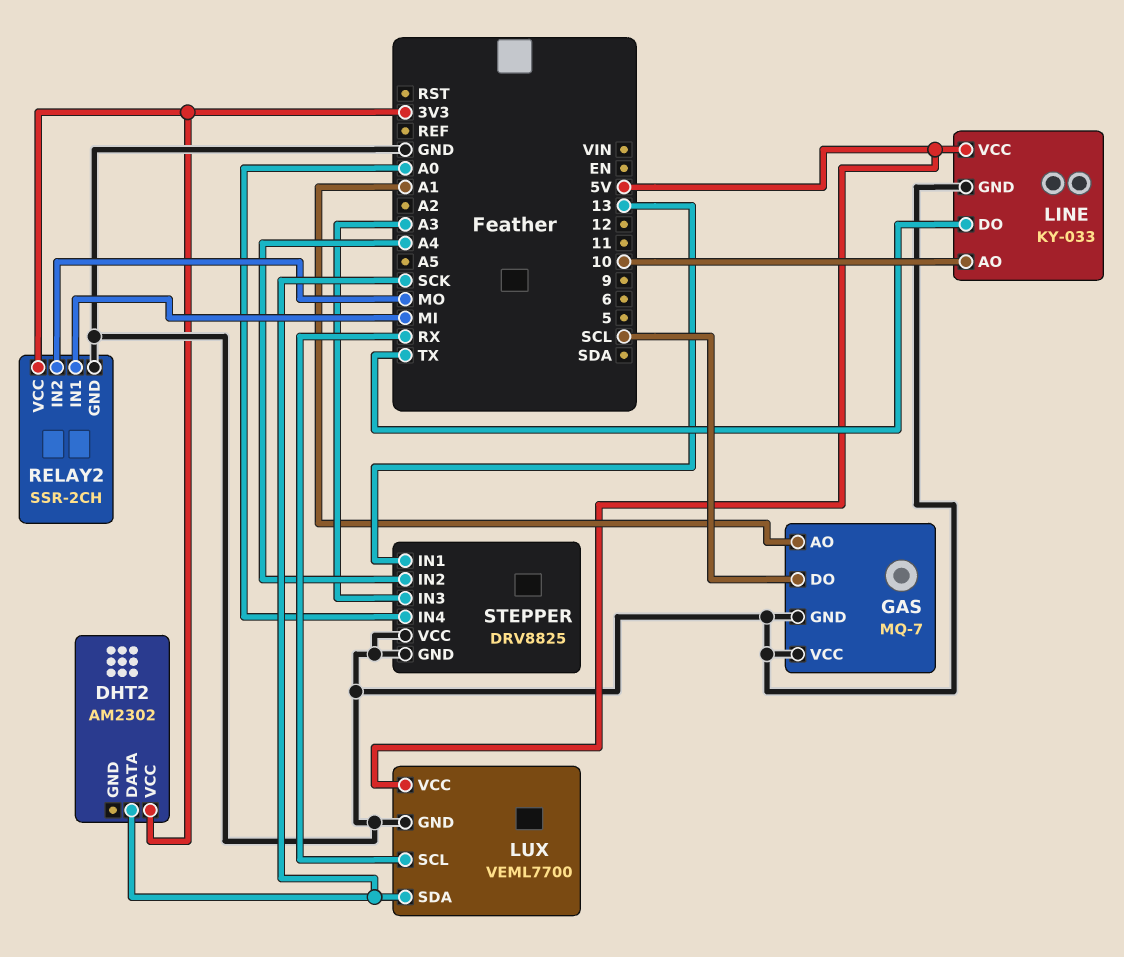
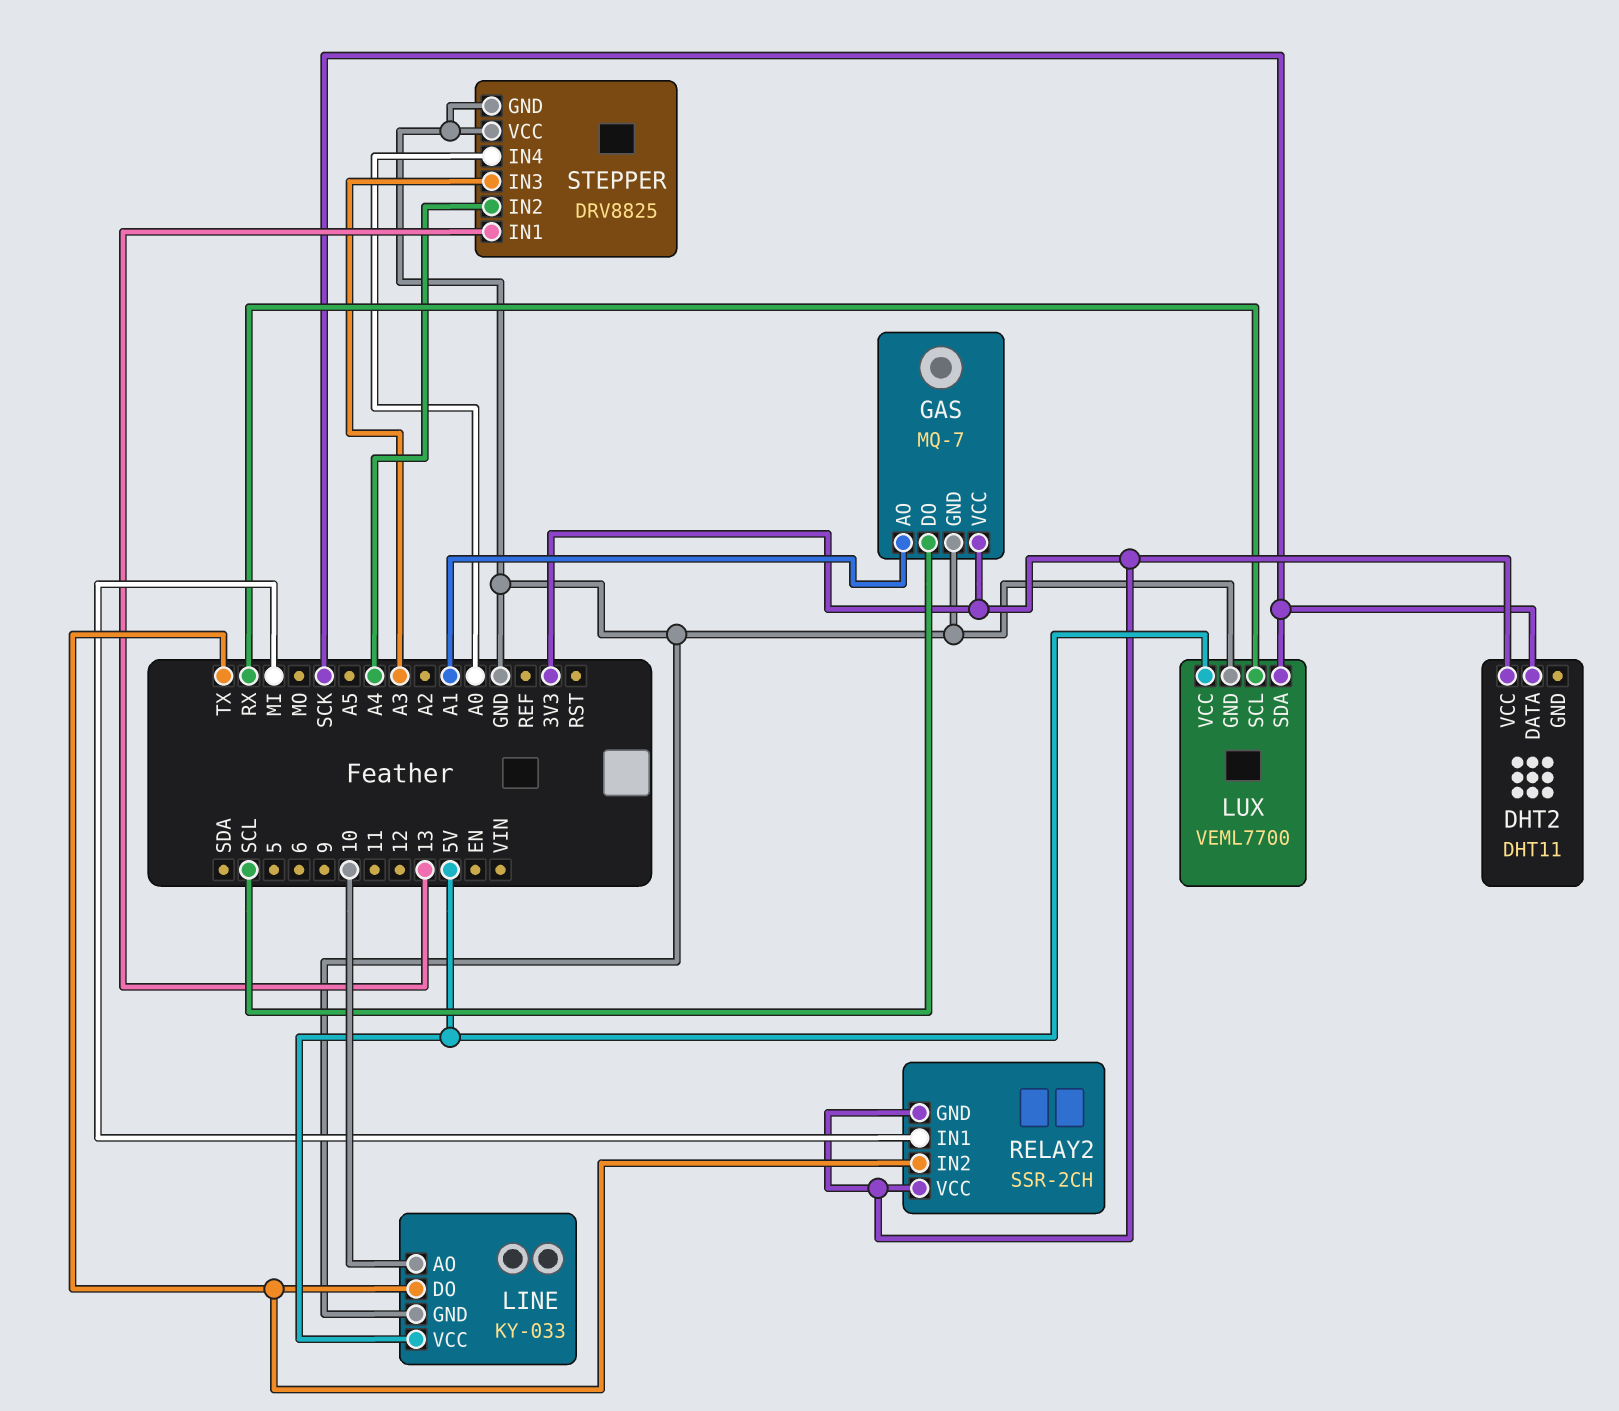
DHT2: AM2302 -> DHT11
GAS pin VCC: GND -> 3V3
RELAY2 pin GND: GND -> 3V3
RELAY2 pin IN2: MO -> TX

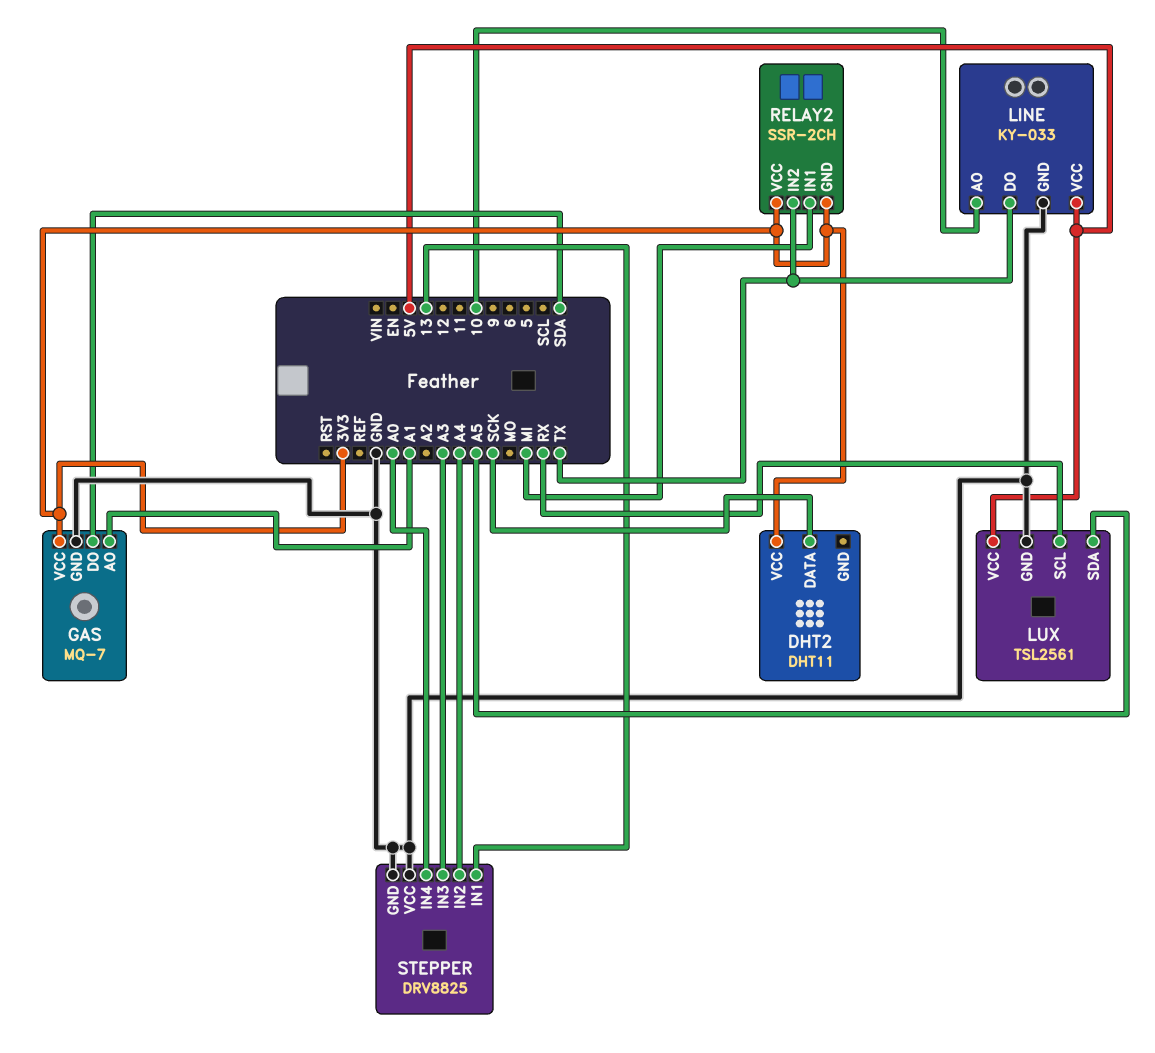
GAS pin DO: SCL -> SDA
LUX: VEML7700 -> TSL2561
LUX pin SDA: SCK -> A5

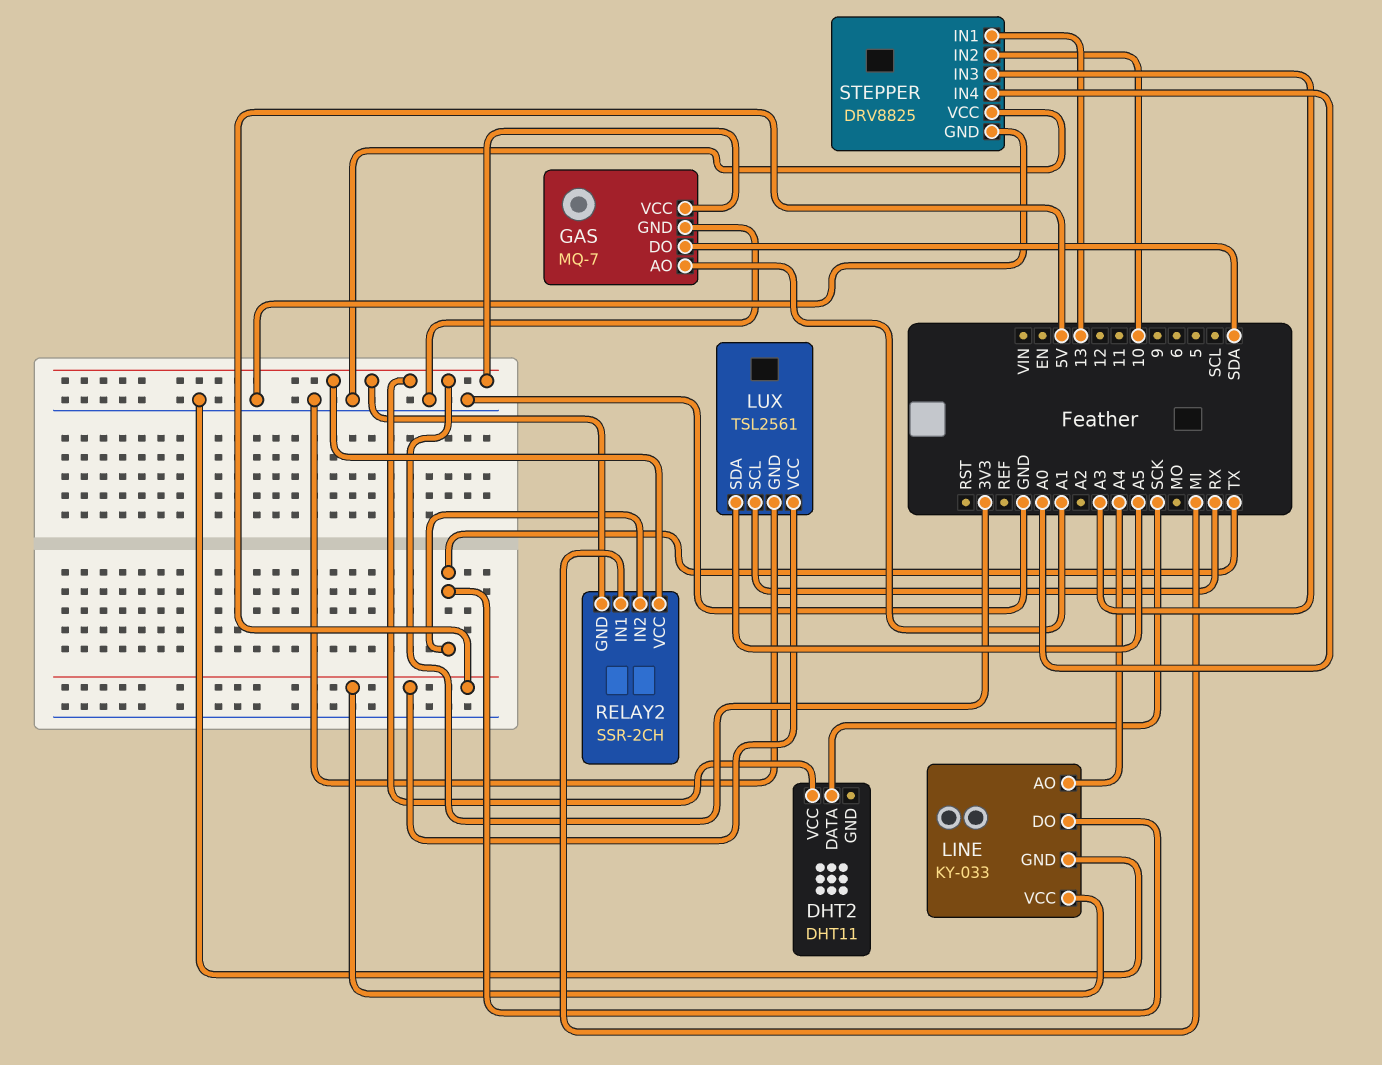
LINE pin AO: 10 -> A4
STEPPER pin IN2: A4 -> 10

